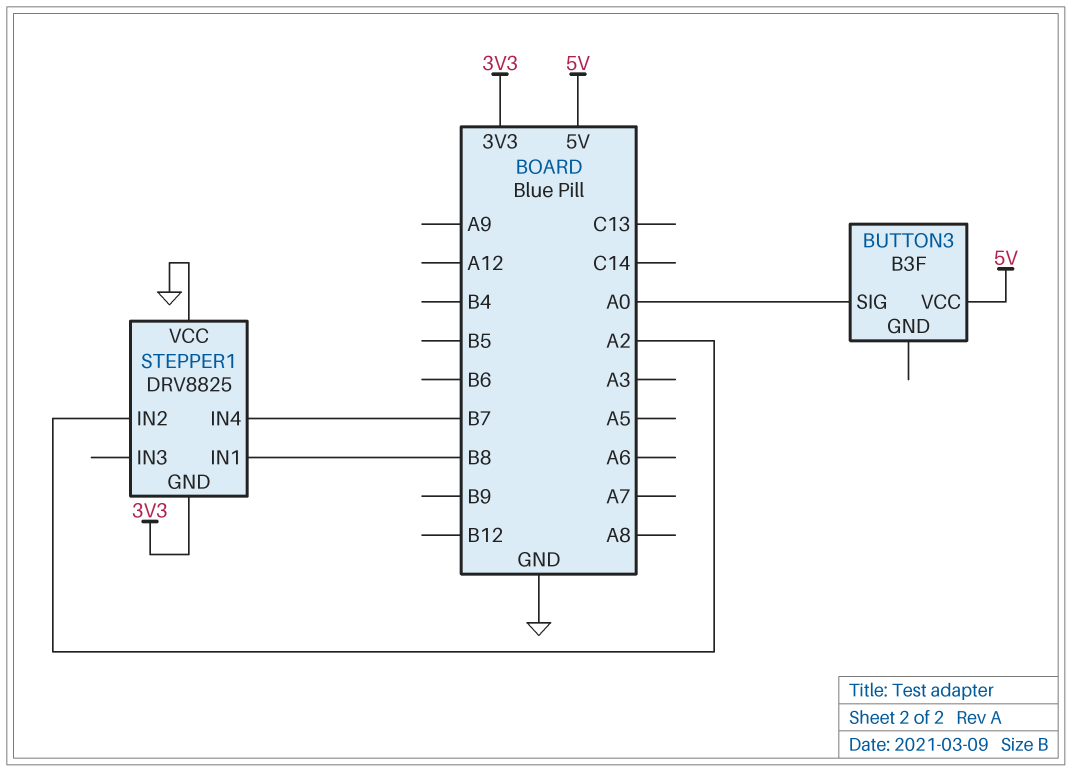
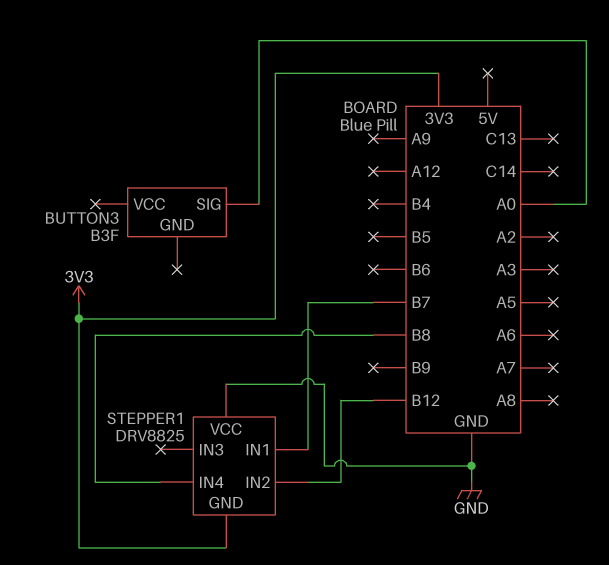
BUTTON3 pin VCC: 5V -> none
STEPPER1 pin IN1: B8 -> B7
STEPPER1 pin IN2: A2 -> B12
STEPPER1 pin IN4: B7 -> B8

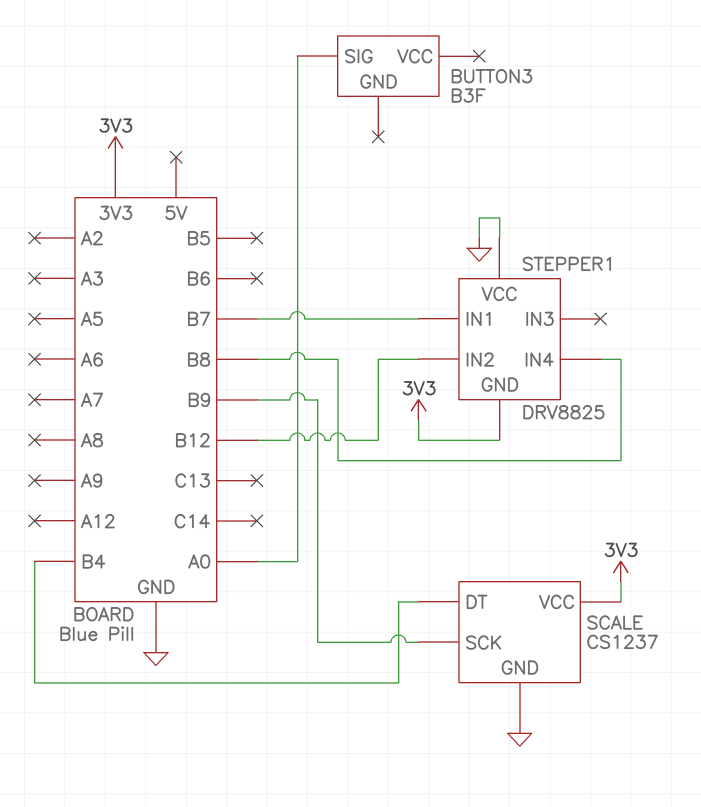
SCALE: none -> CS1237
SCALE pin DT: none -> B4
SCALE pin GND: none -> GND
SCALE pin SCK: none -> B9
SCALE pin VCC: none -> 3V3

